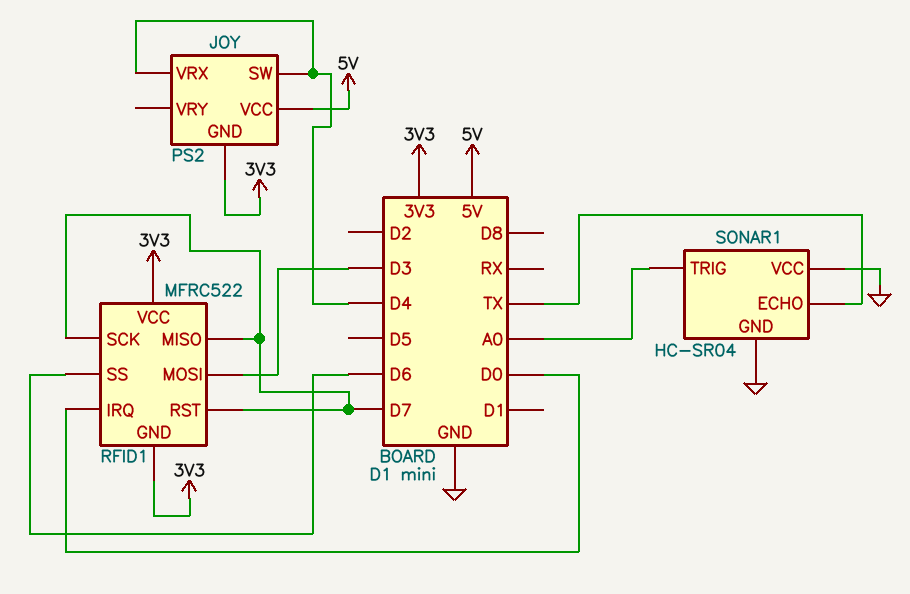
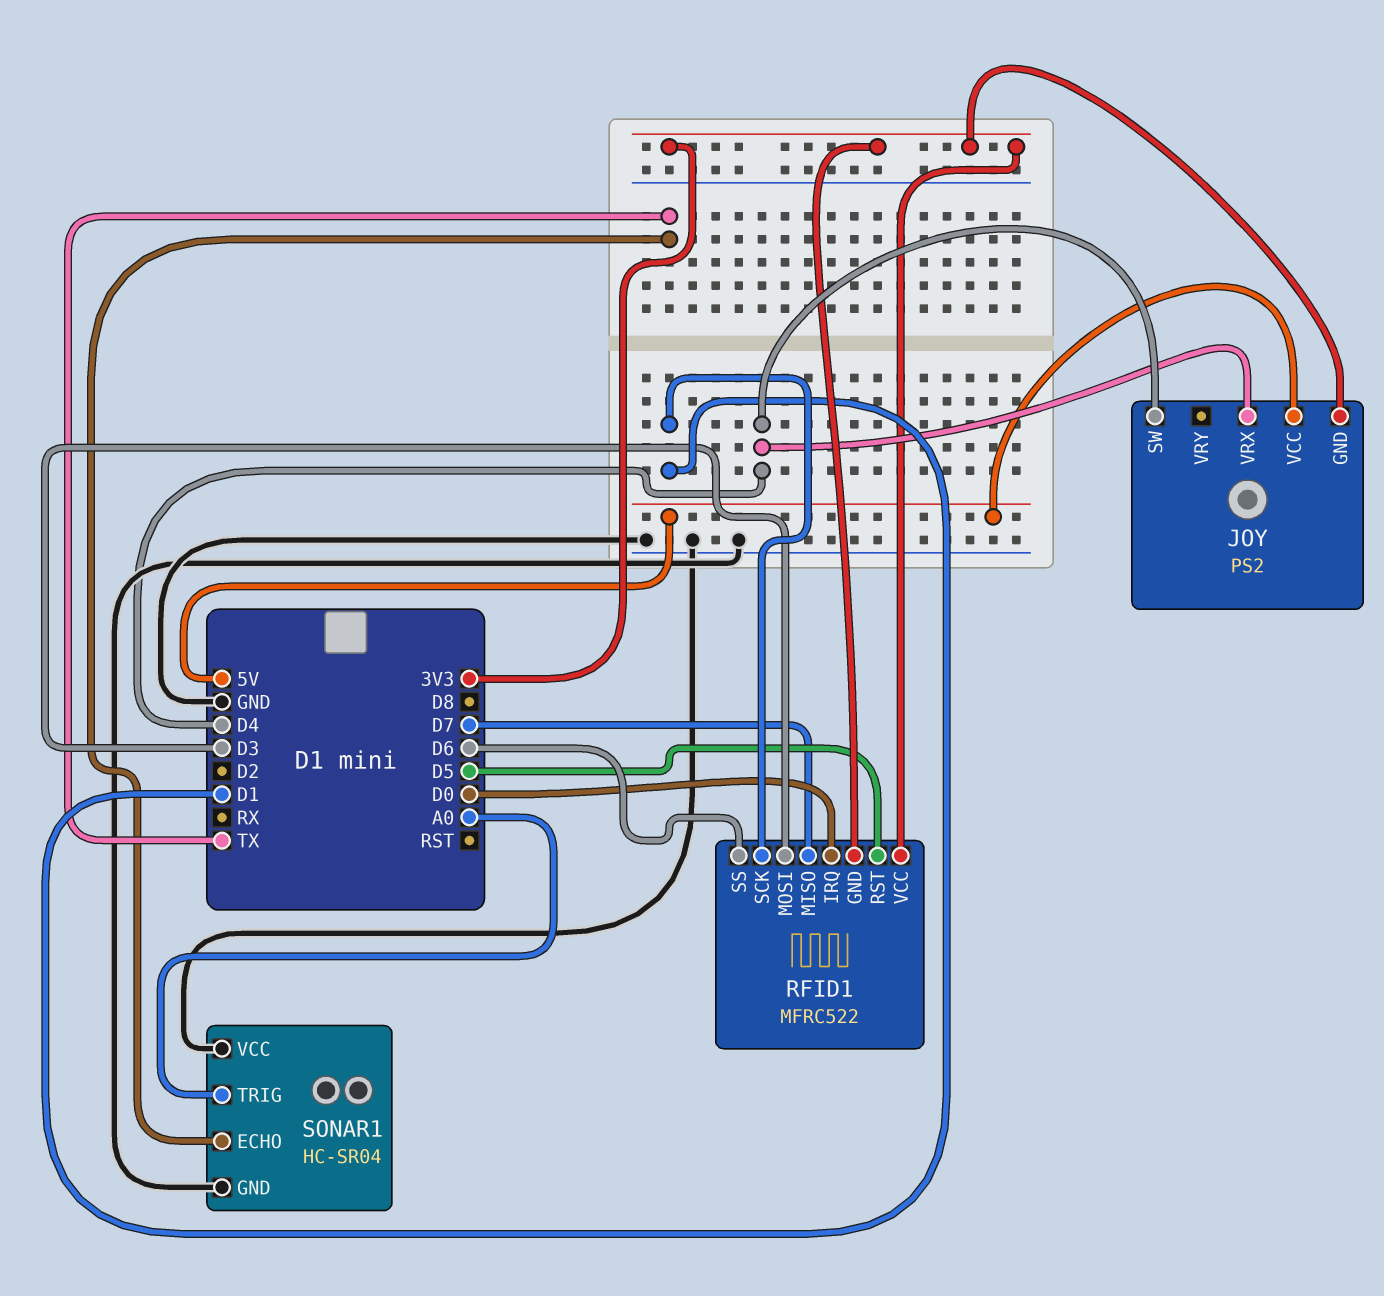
RFID1 pin RST: D7 -> D5
RFID1 pin SCK: D7 -> D1

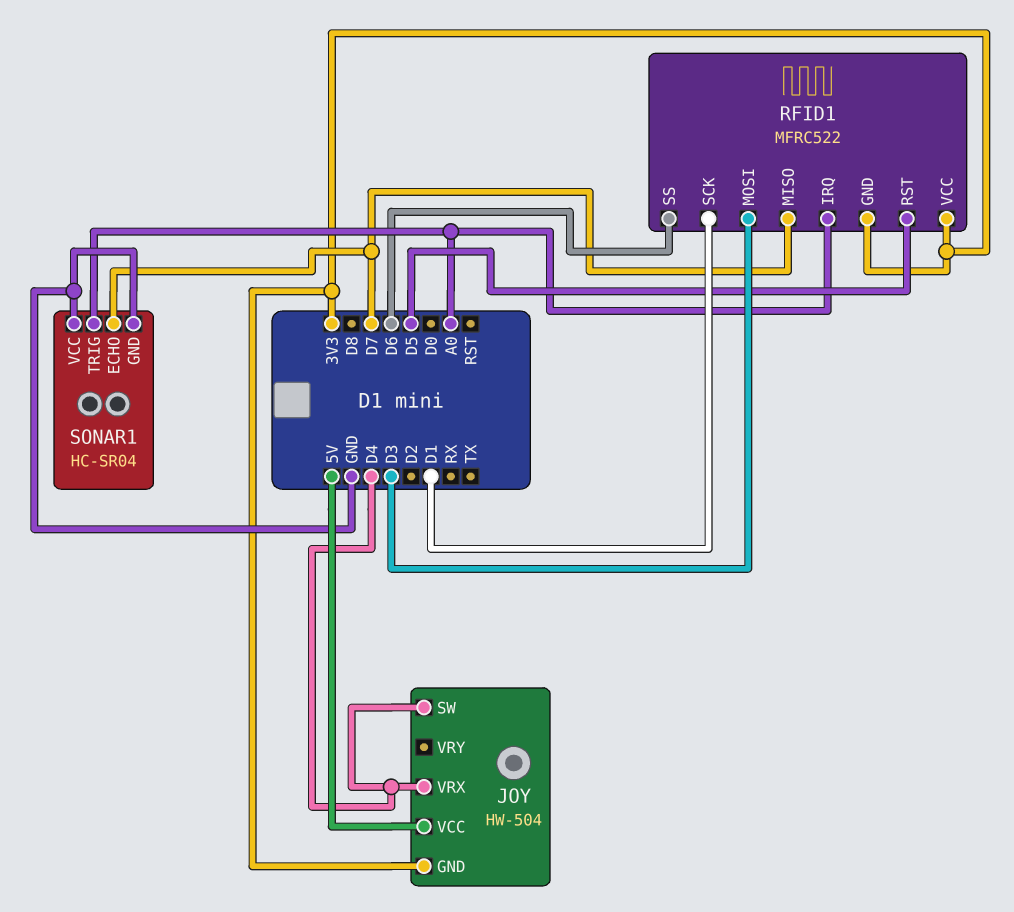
JOY: PS2 -> HW-504
RFID1 pin IRQ: D0 -> A0
SONAR1 pin ECHO: TX -> D7

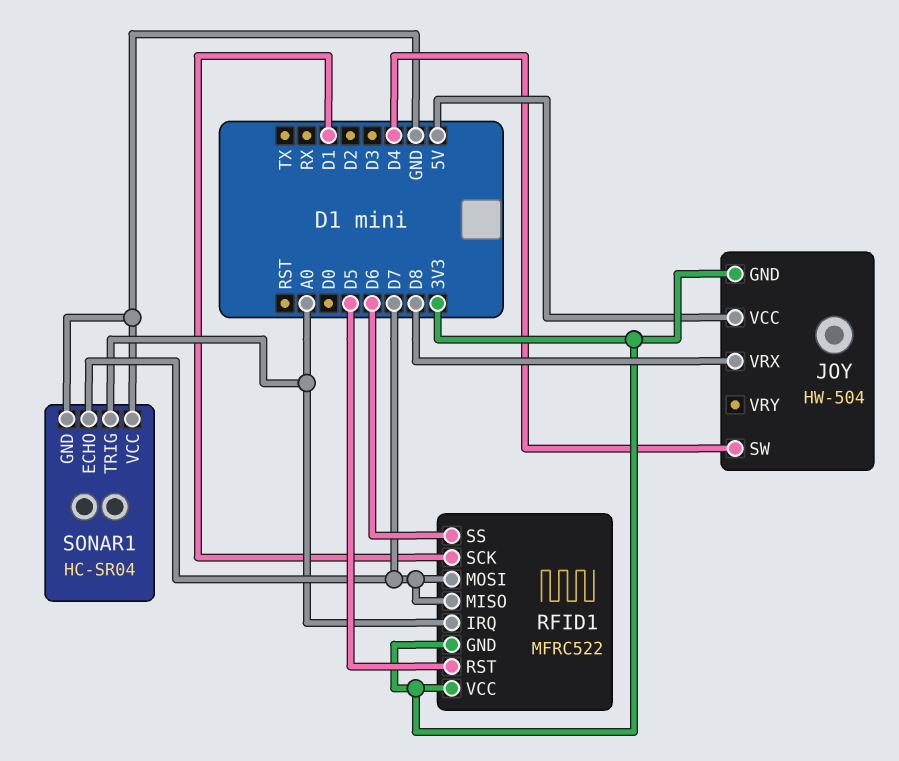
JOY pin VRX: D4 -> D8
RFID1 pin MOSI: D3 -> D7

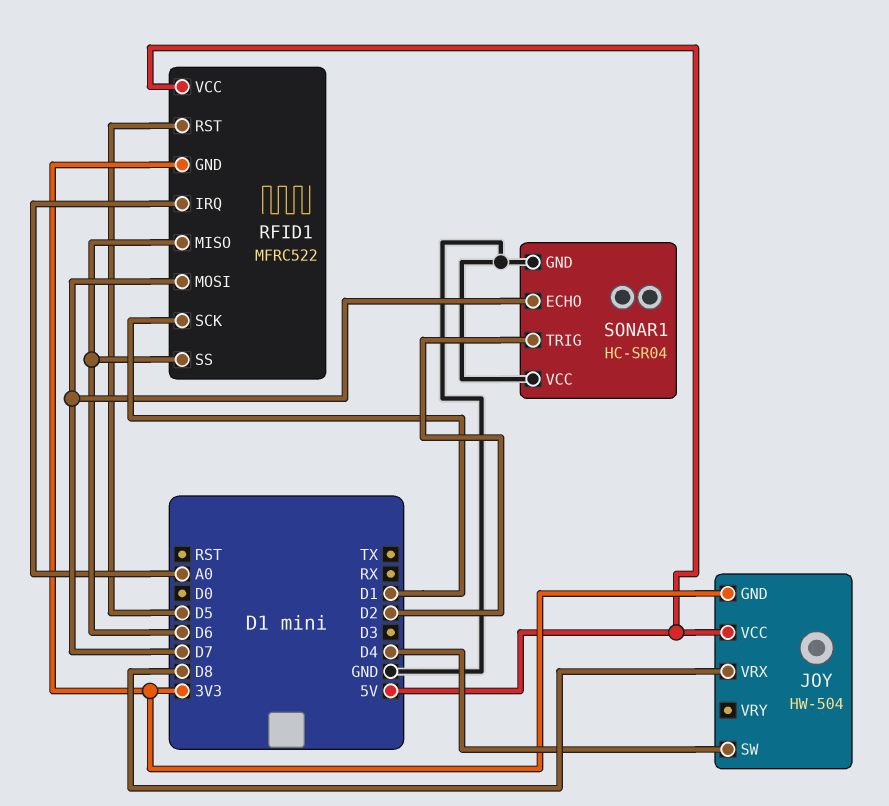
RFID1 pin MISO: D7 -> D6
RFID1 pin VCC: 3V3 -> 5V
SONAR1 pin TRIG: A0 -> D2

